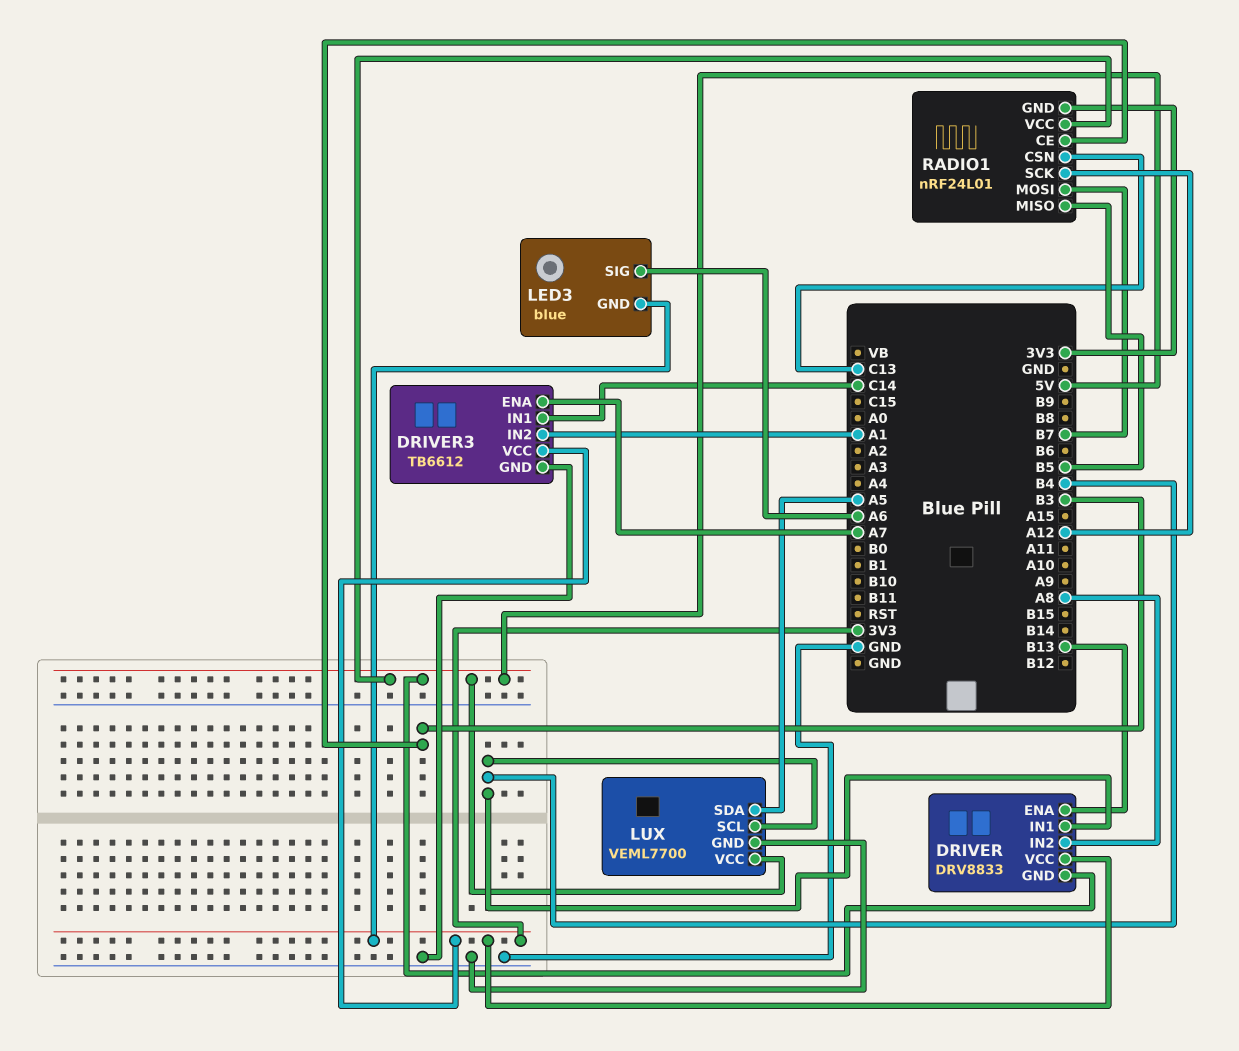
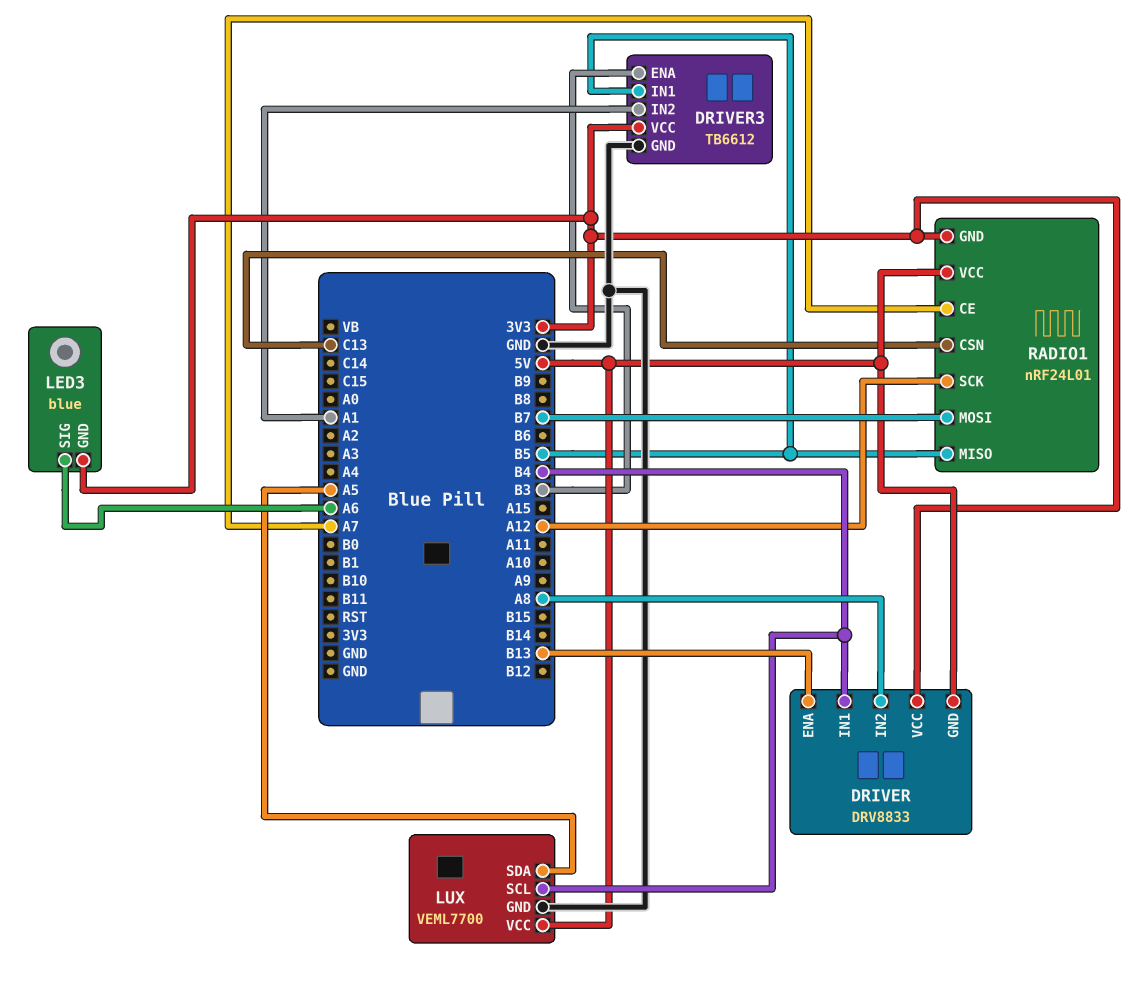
DRIVER3 pin ENA: A7 -> B3
DRIVER3 pin IN1: C14 -> B5
RADIO1 pin CE: B3 -> A7

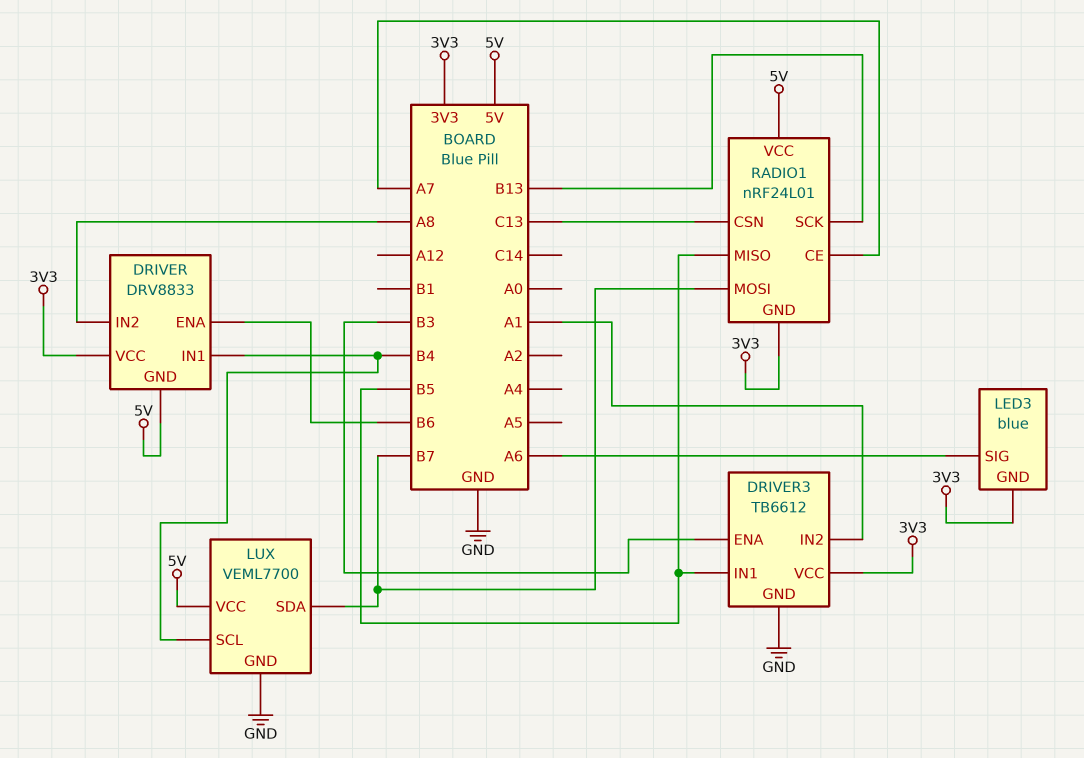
DRIVER pin ENA: B13 -> B6
LUX pin SDA: A5 -> B7
RADIO1 pin SCK: A12 -> B13

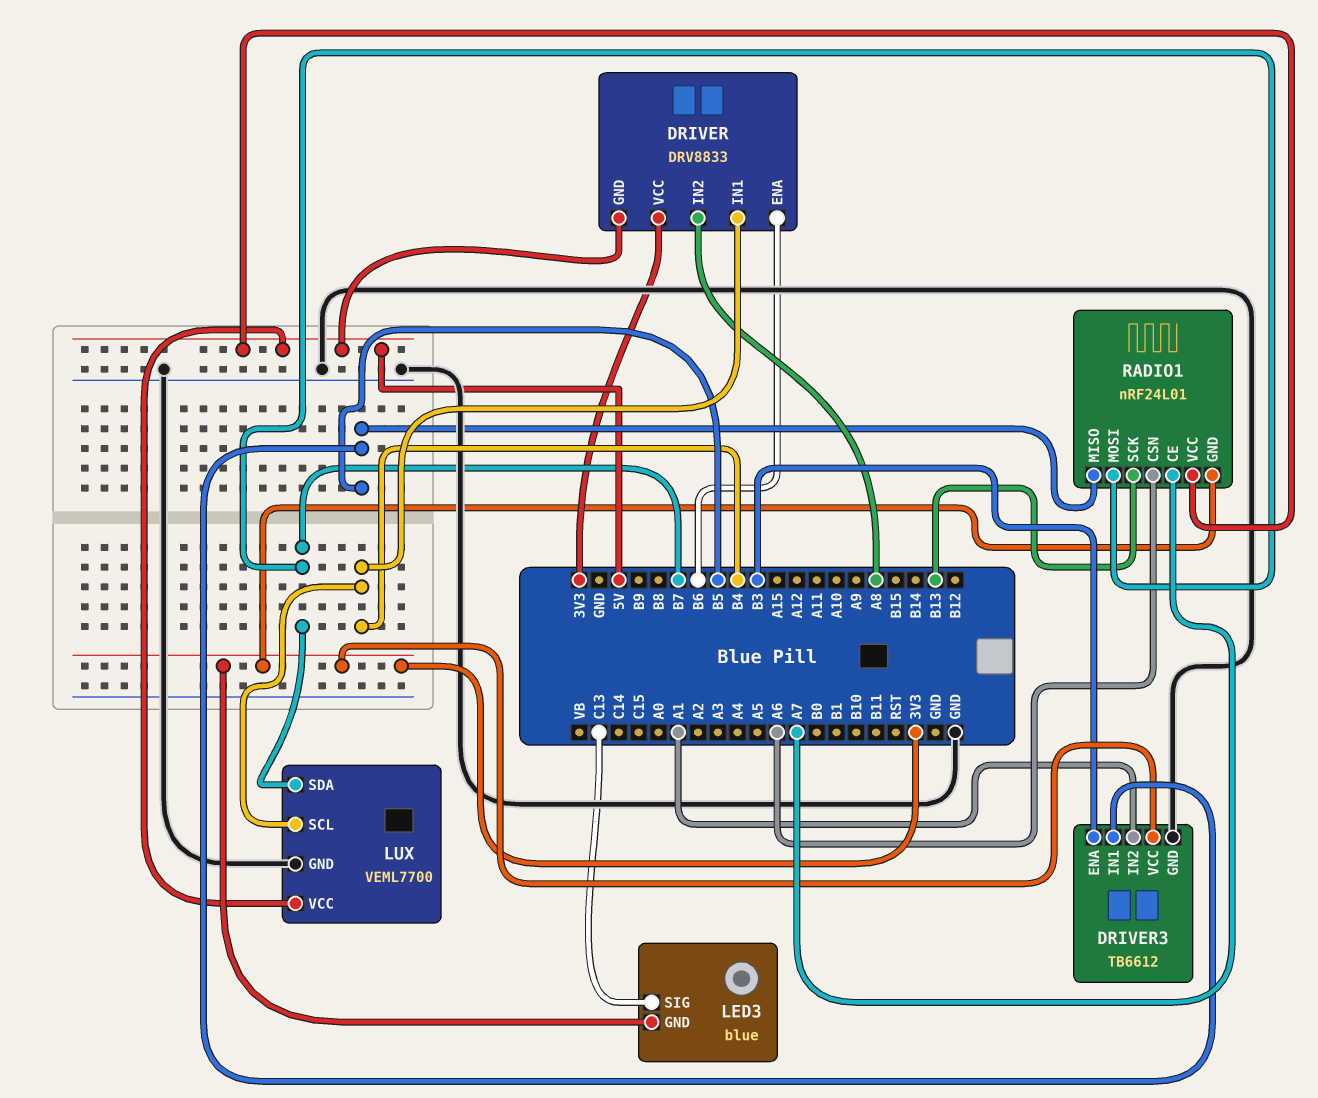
LED3 pin SIG: A6 -> C13
RADIO1 pin CSN: C13 -> A6

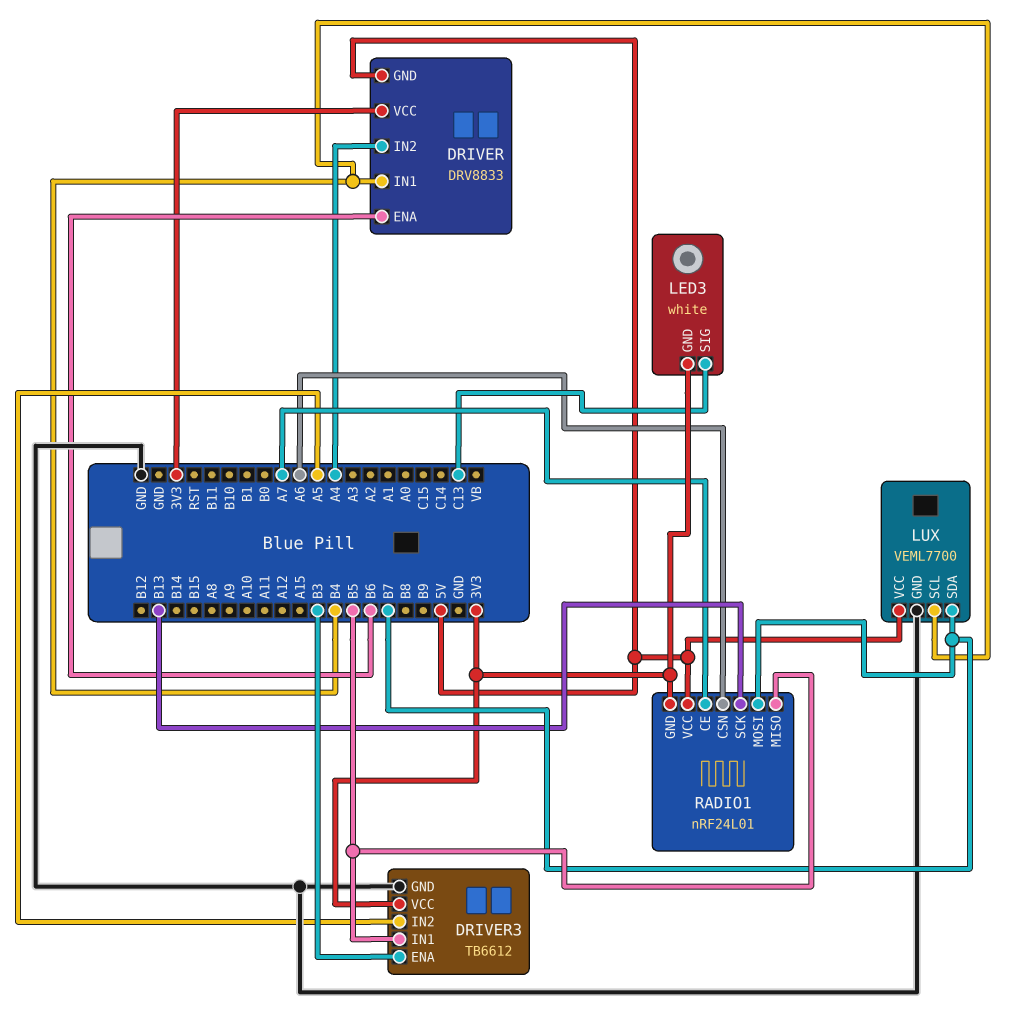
DRIVER pin IN2: A8 -> A4
DRIVER3 pin IN2: A1 -> A5
LED3: blue -> white

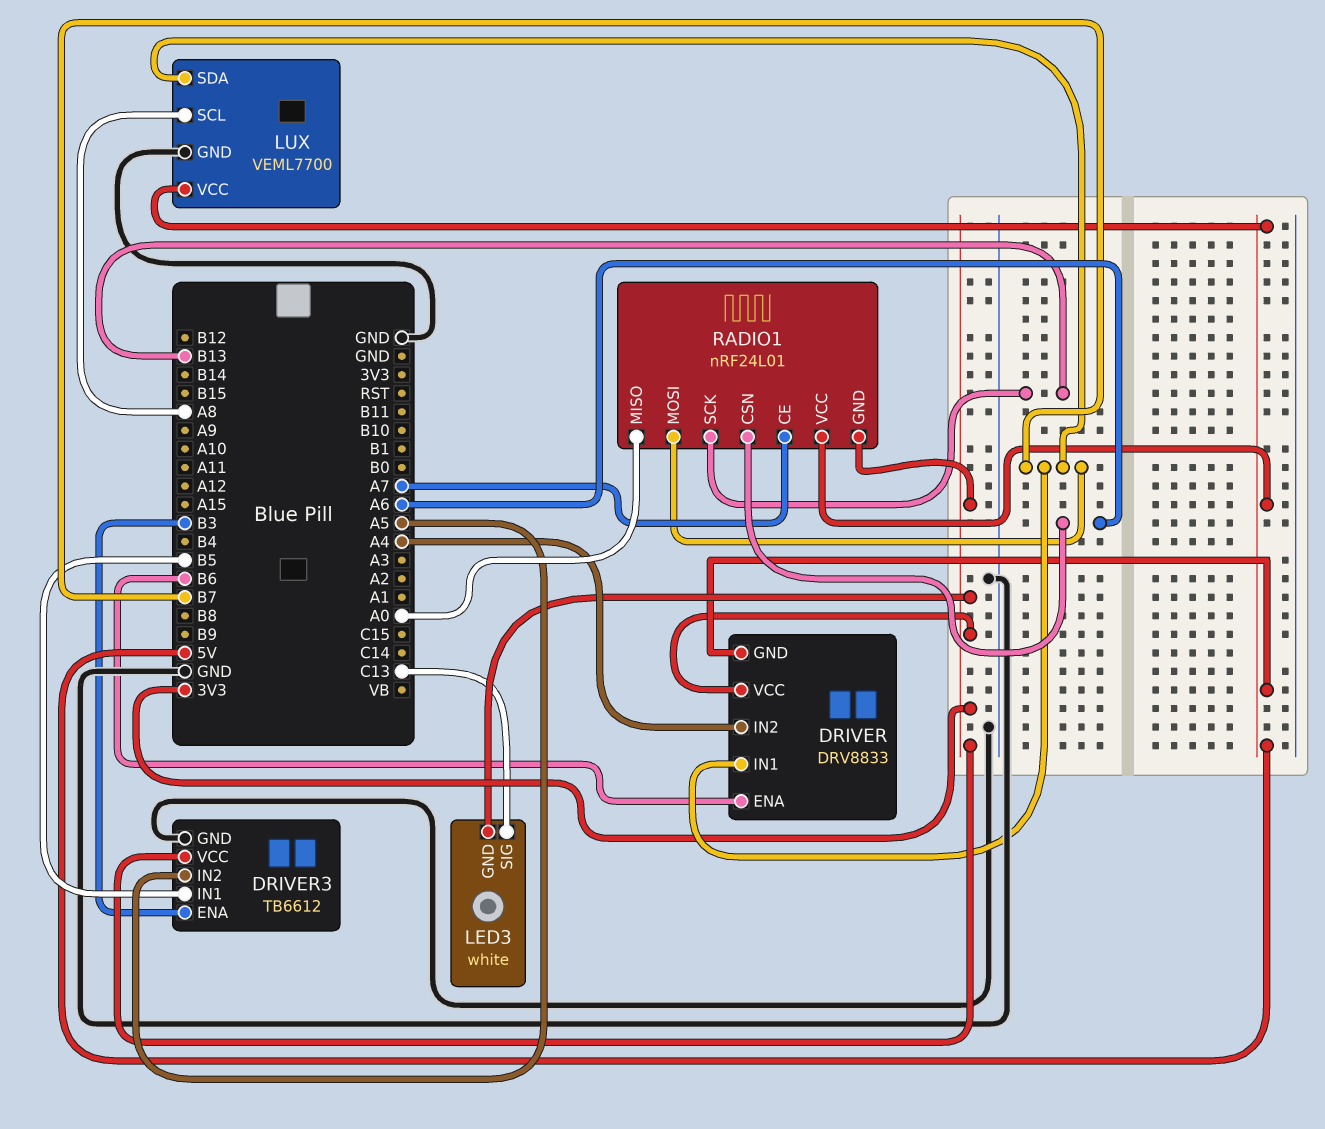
DRIVER pin IN1: B4 -> B7
LUX pin SCL: B4 -> A8
RADIO1 pin MISO: B5 -> A0

